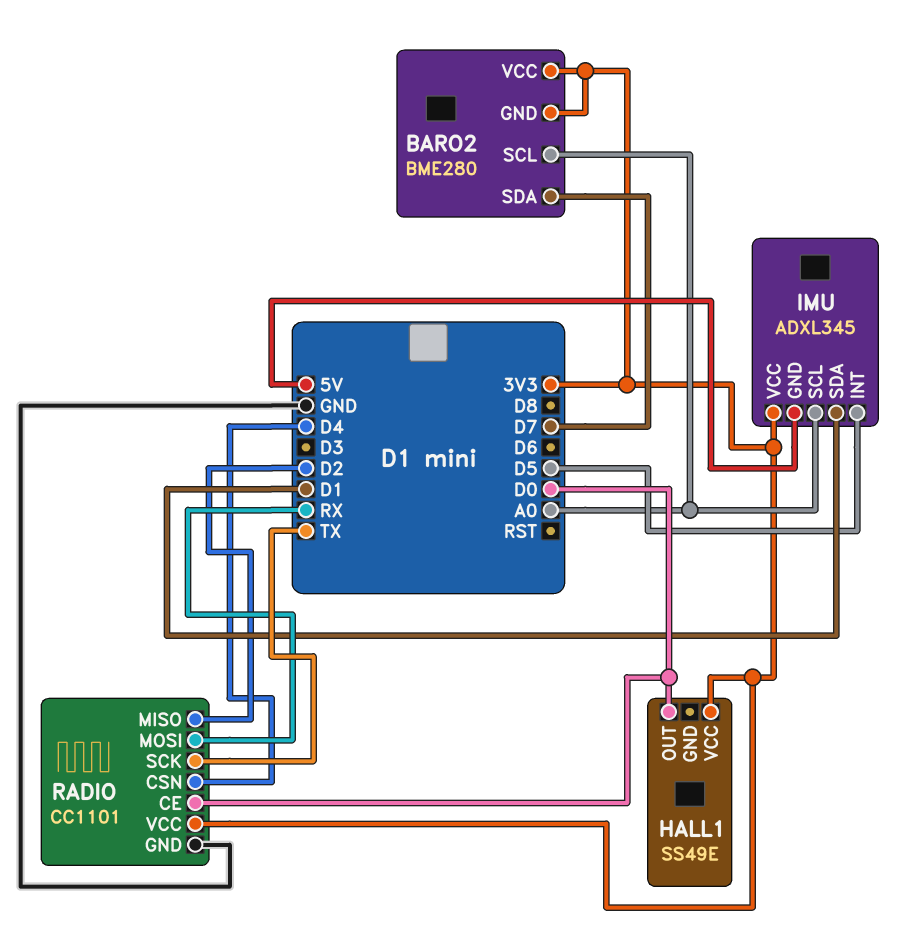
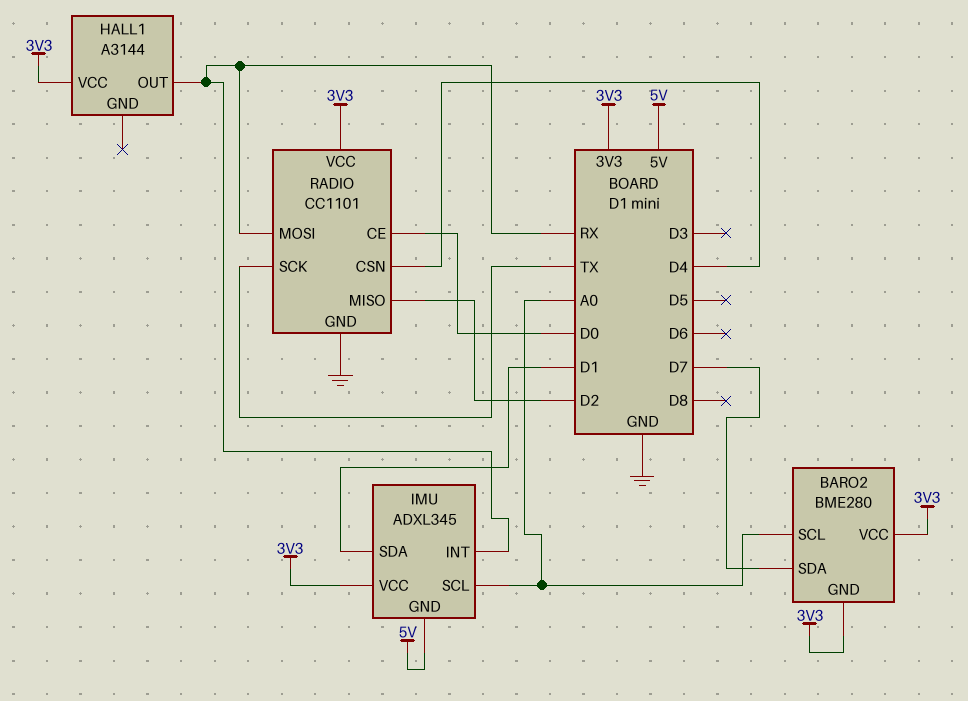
HALL1: SS49E -> A3144
HALL1 pin OUT: D0 -> RX
IMU pin INT: D5 -> RX

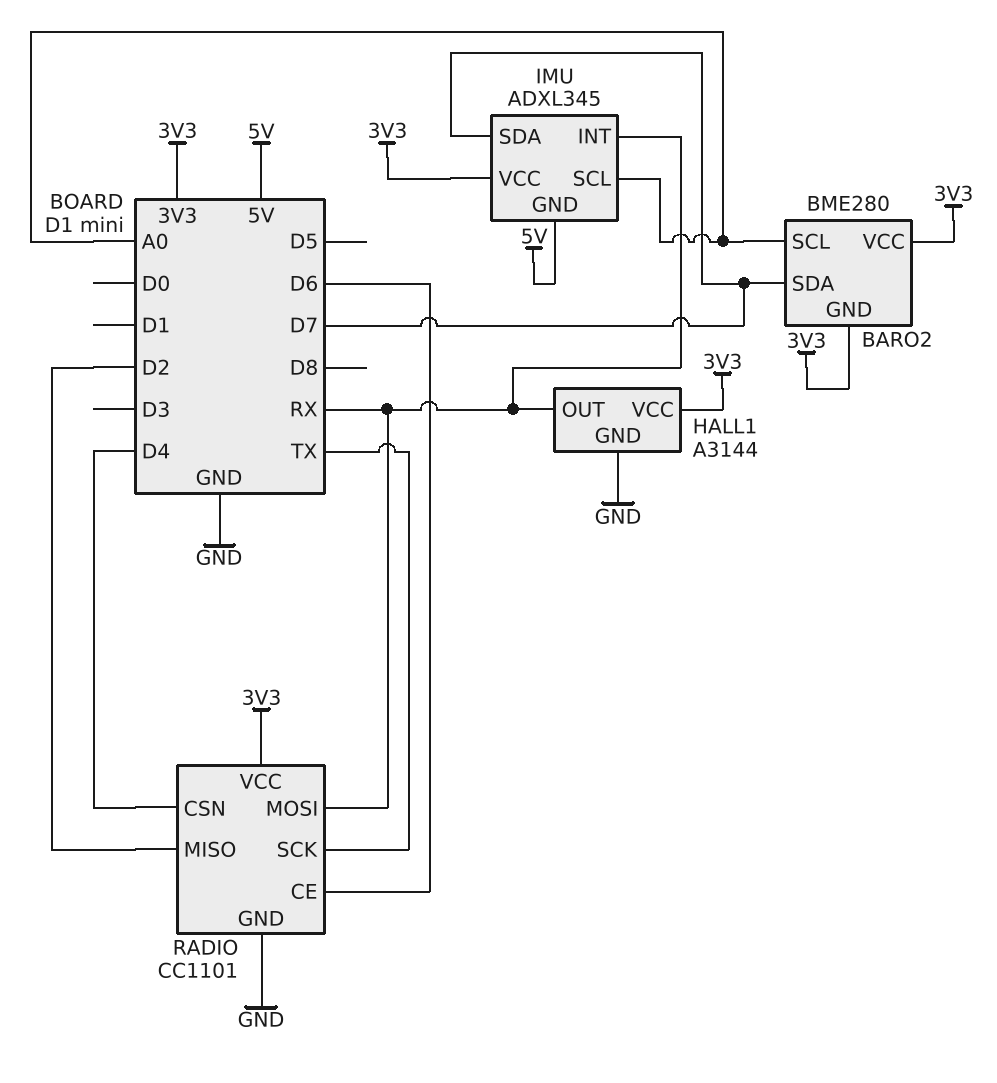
HALL1 pin GND: none -> GND
IMU pin SDA: D1 -> D7
RADIO pin CE: D0 -> D6

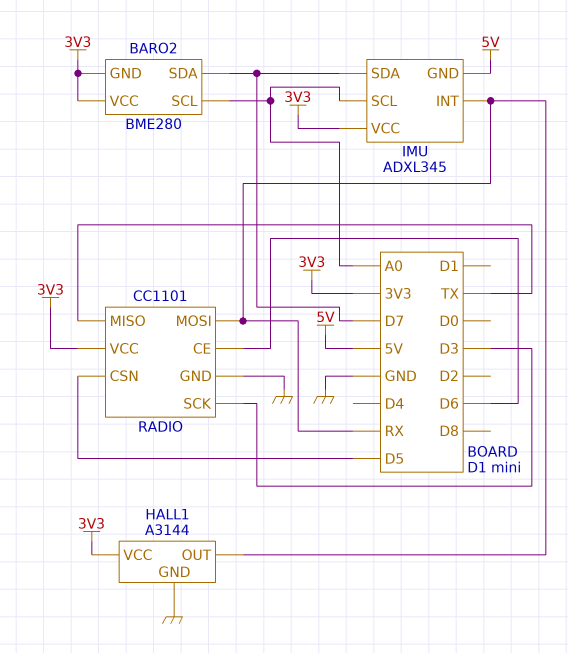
RADIO pin CSN: D4 -> D5
RADIO pin MISO: D2 -> TX
RADIO pin SCK: TX -> D3

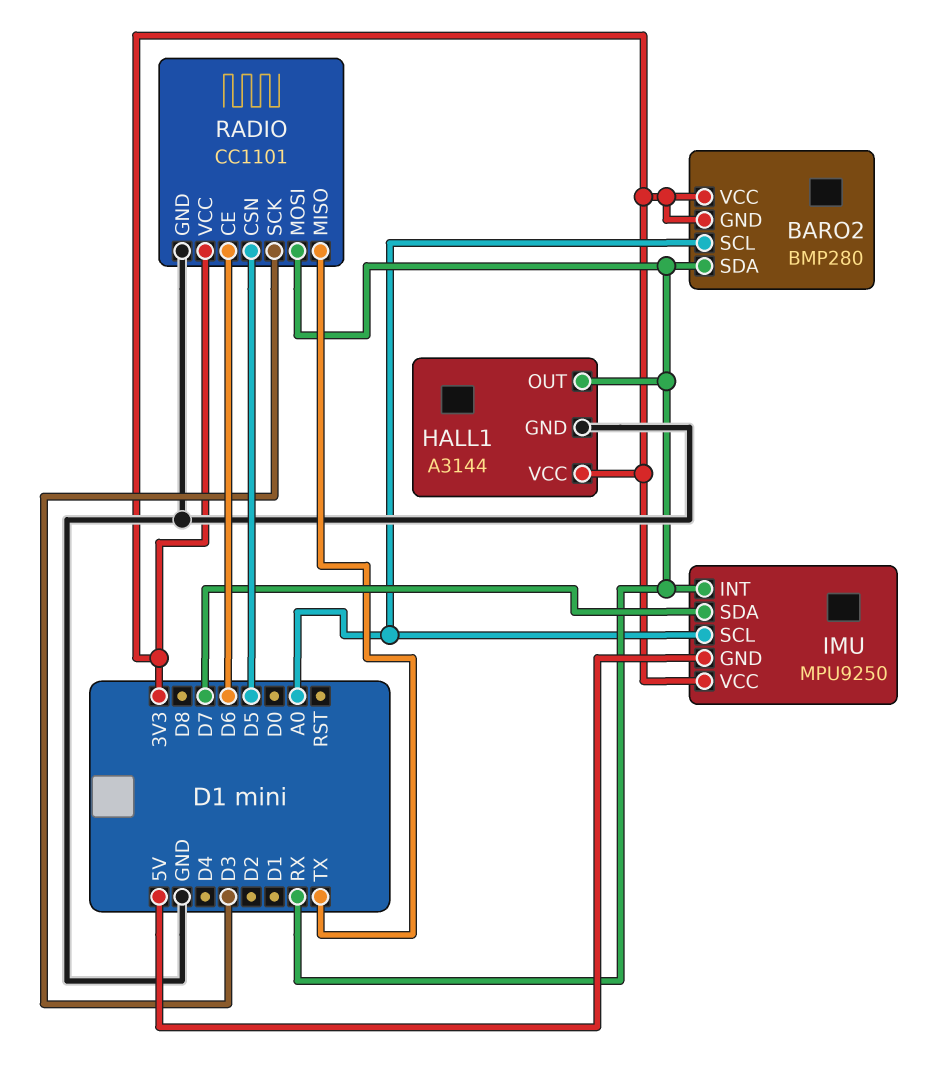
BARO2: BME280 -> BMP280
BARO2 pin SDA: D7 -> RX
IMU: ADXL345 -> MPU9250

